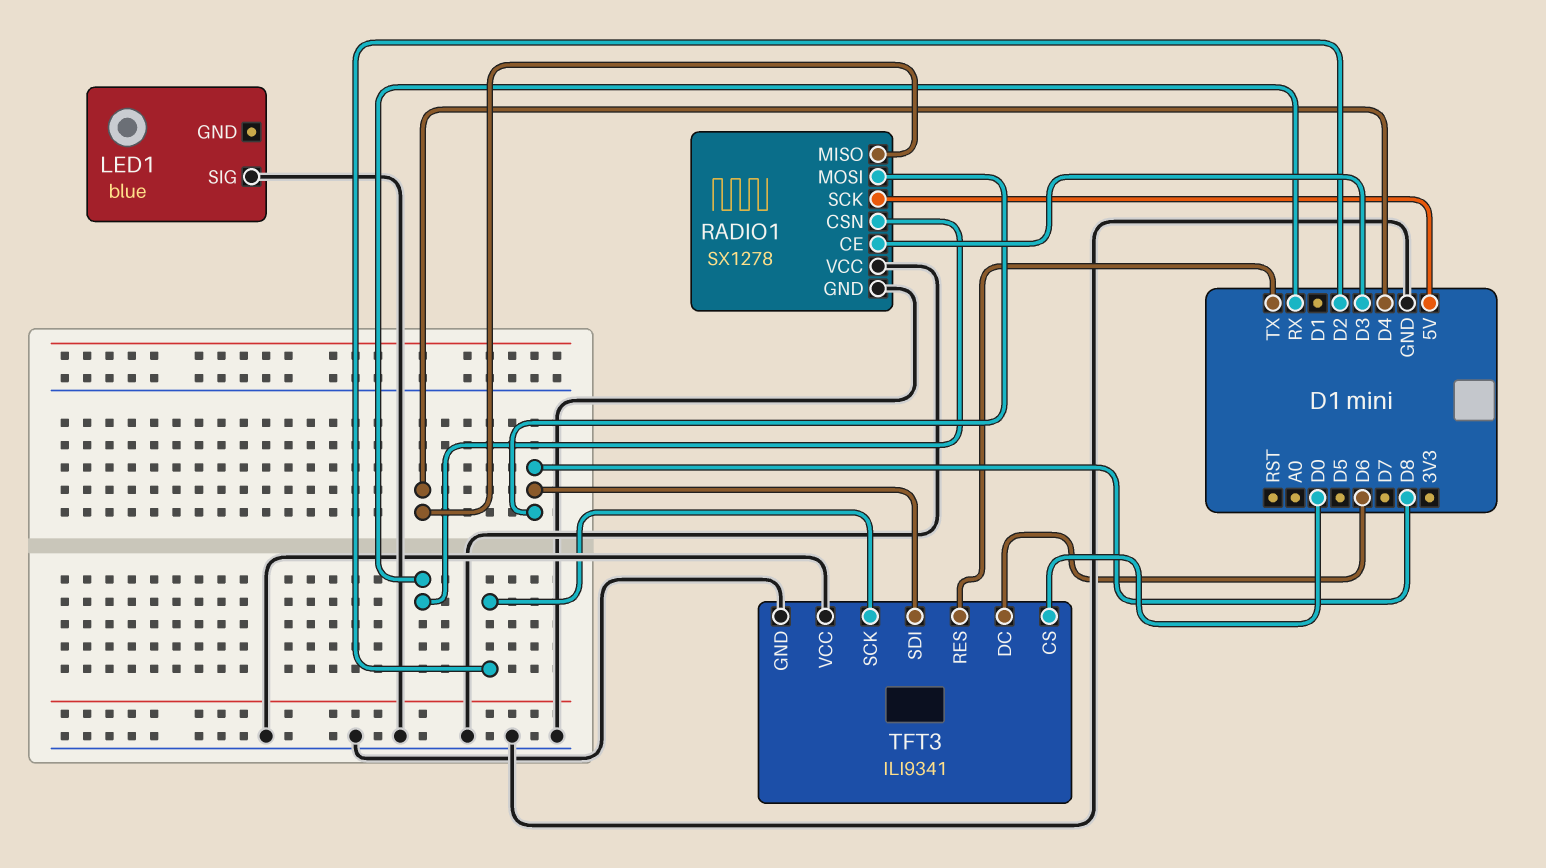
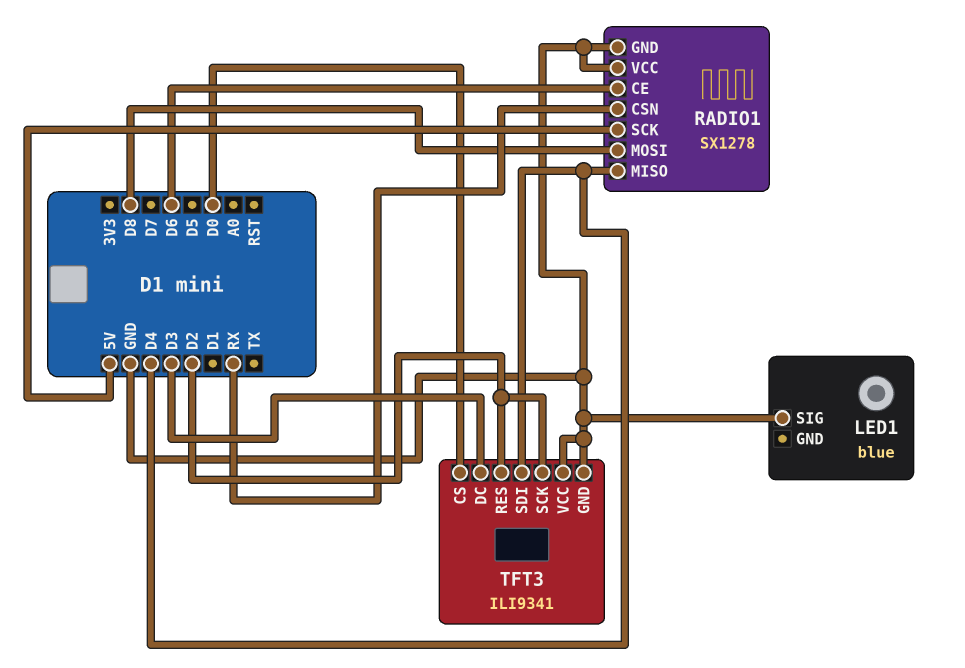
RADIO1 pin CE: D3 -> D6
TFT3 pin DC: D6 -> D3
TFT3 pin RES: TX -> D2
TFT3 pin SDI: D8 -> D4

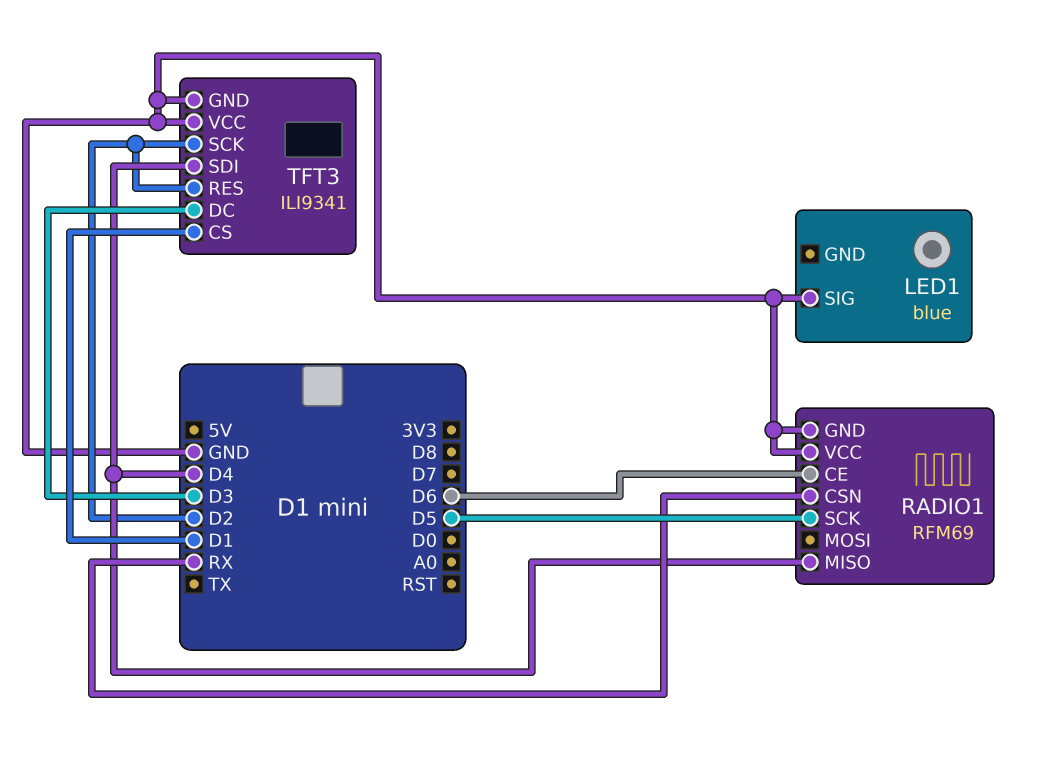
RADIO1: SX1278 -> RFM69
RADIO1 pin MOSI: D8 -> none
RADIO1 pin SCK: 5V -> D5
TFT3 pin CS: D0 -> D1

